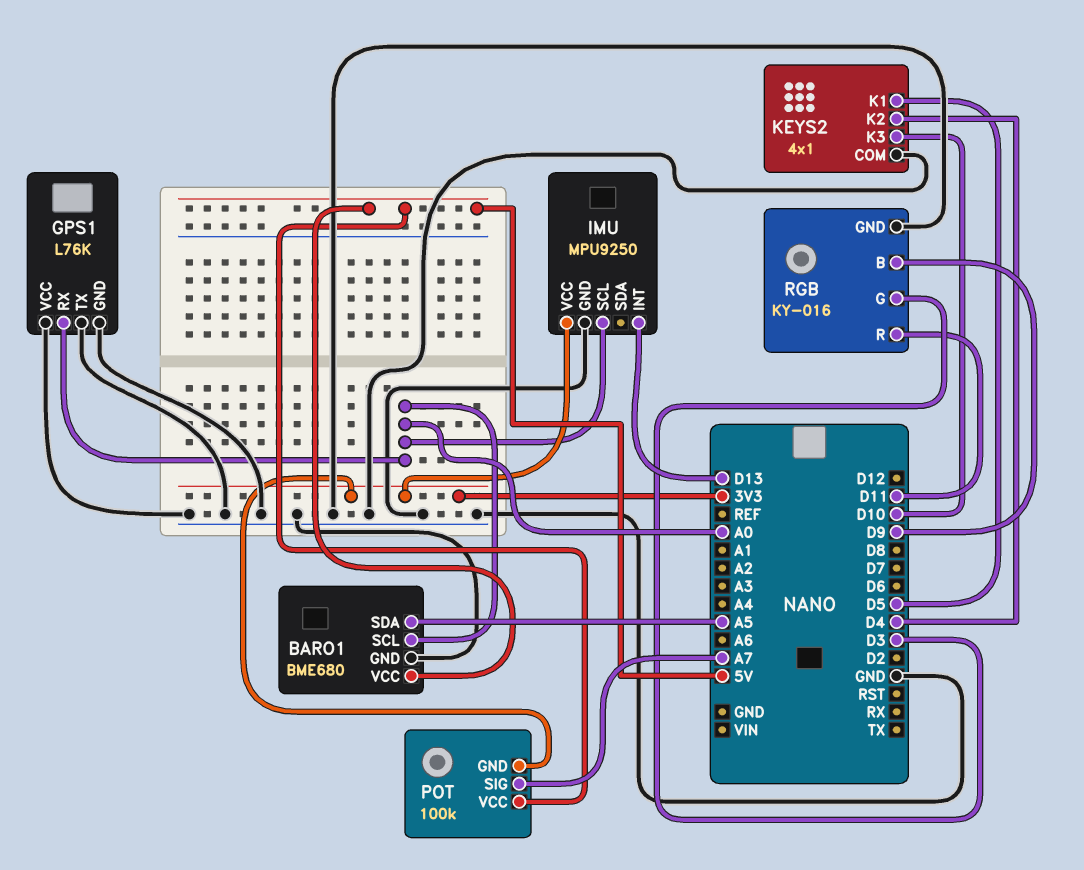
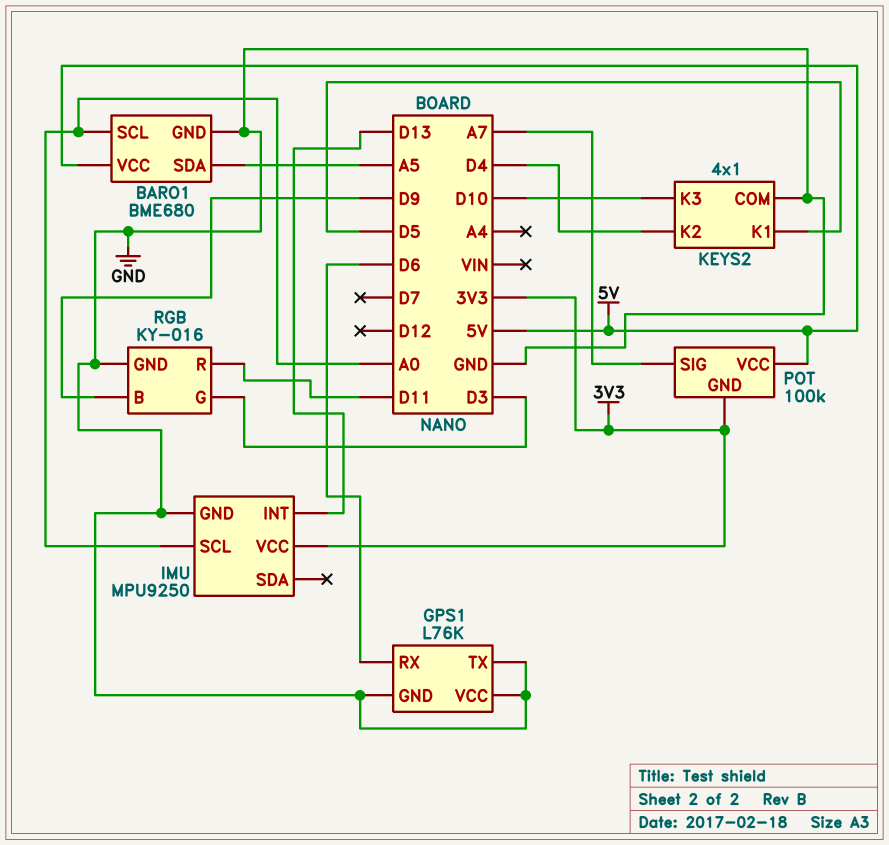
GPS1 pin RX: A0 -> D6

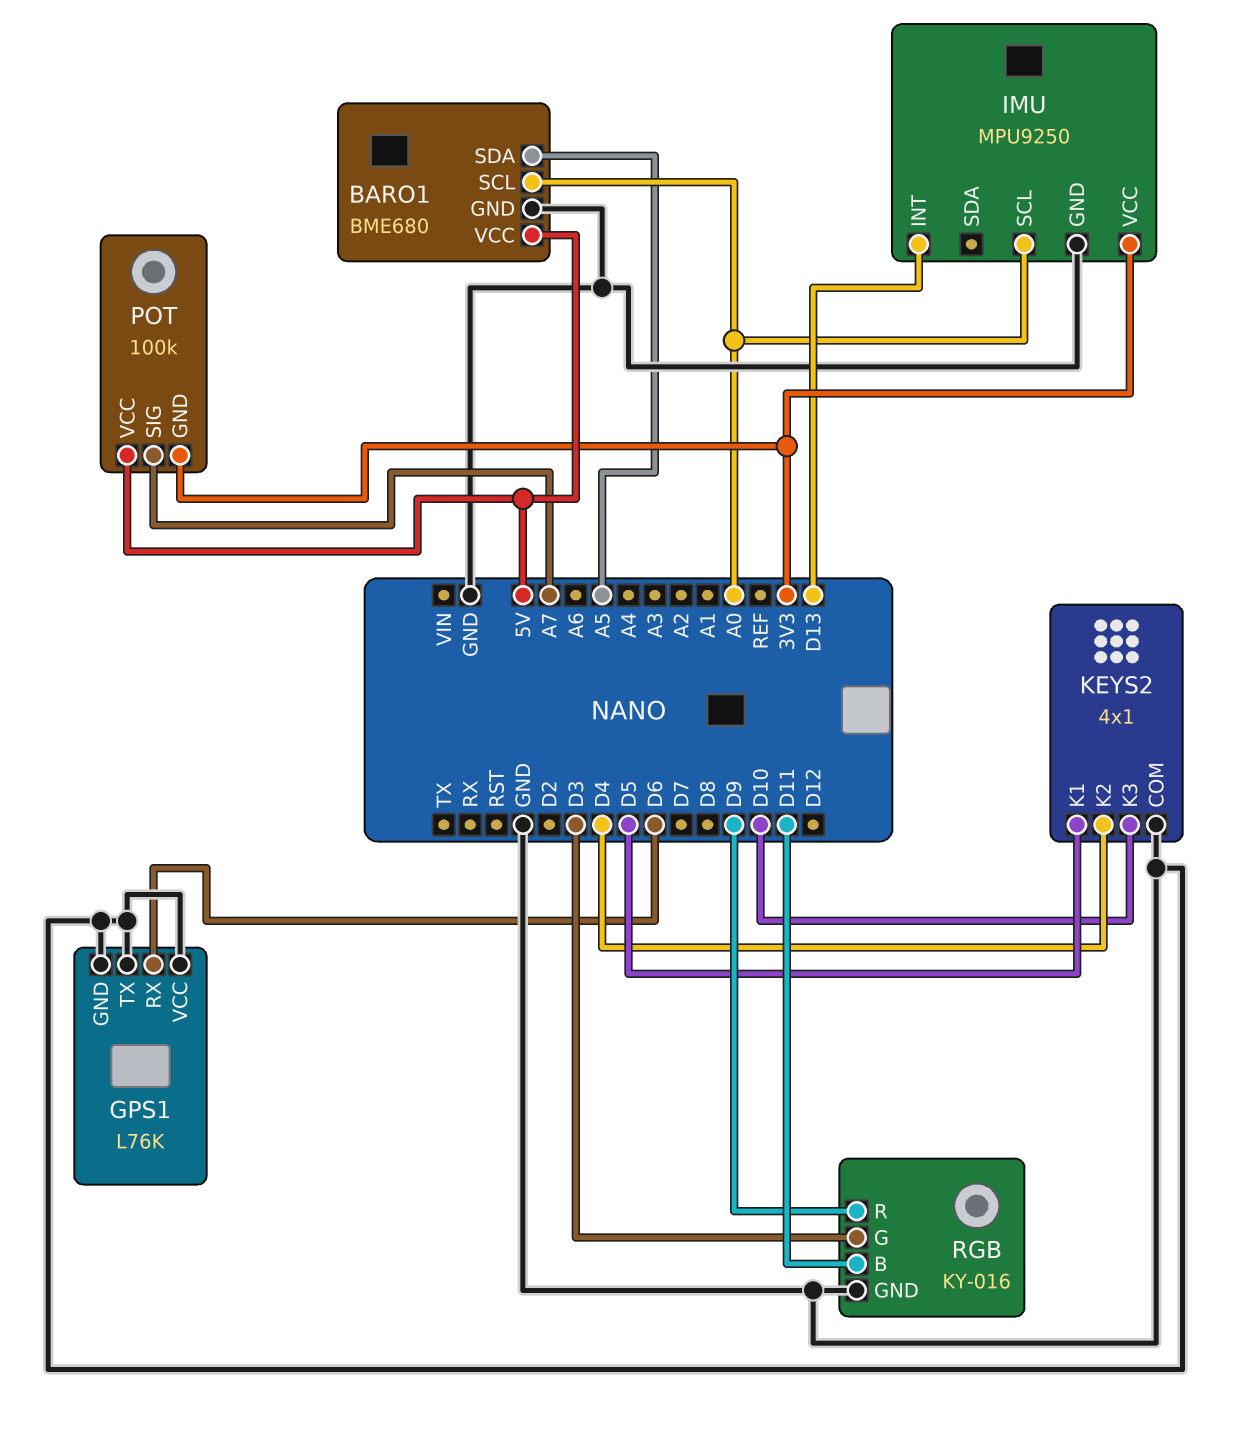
RGB pin B: D9 -> D11
RGB pin R: D11 -> D9

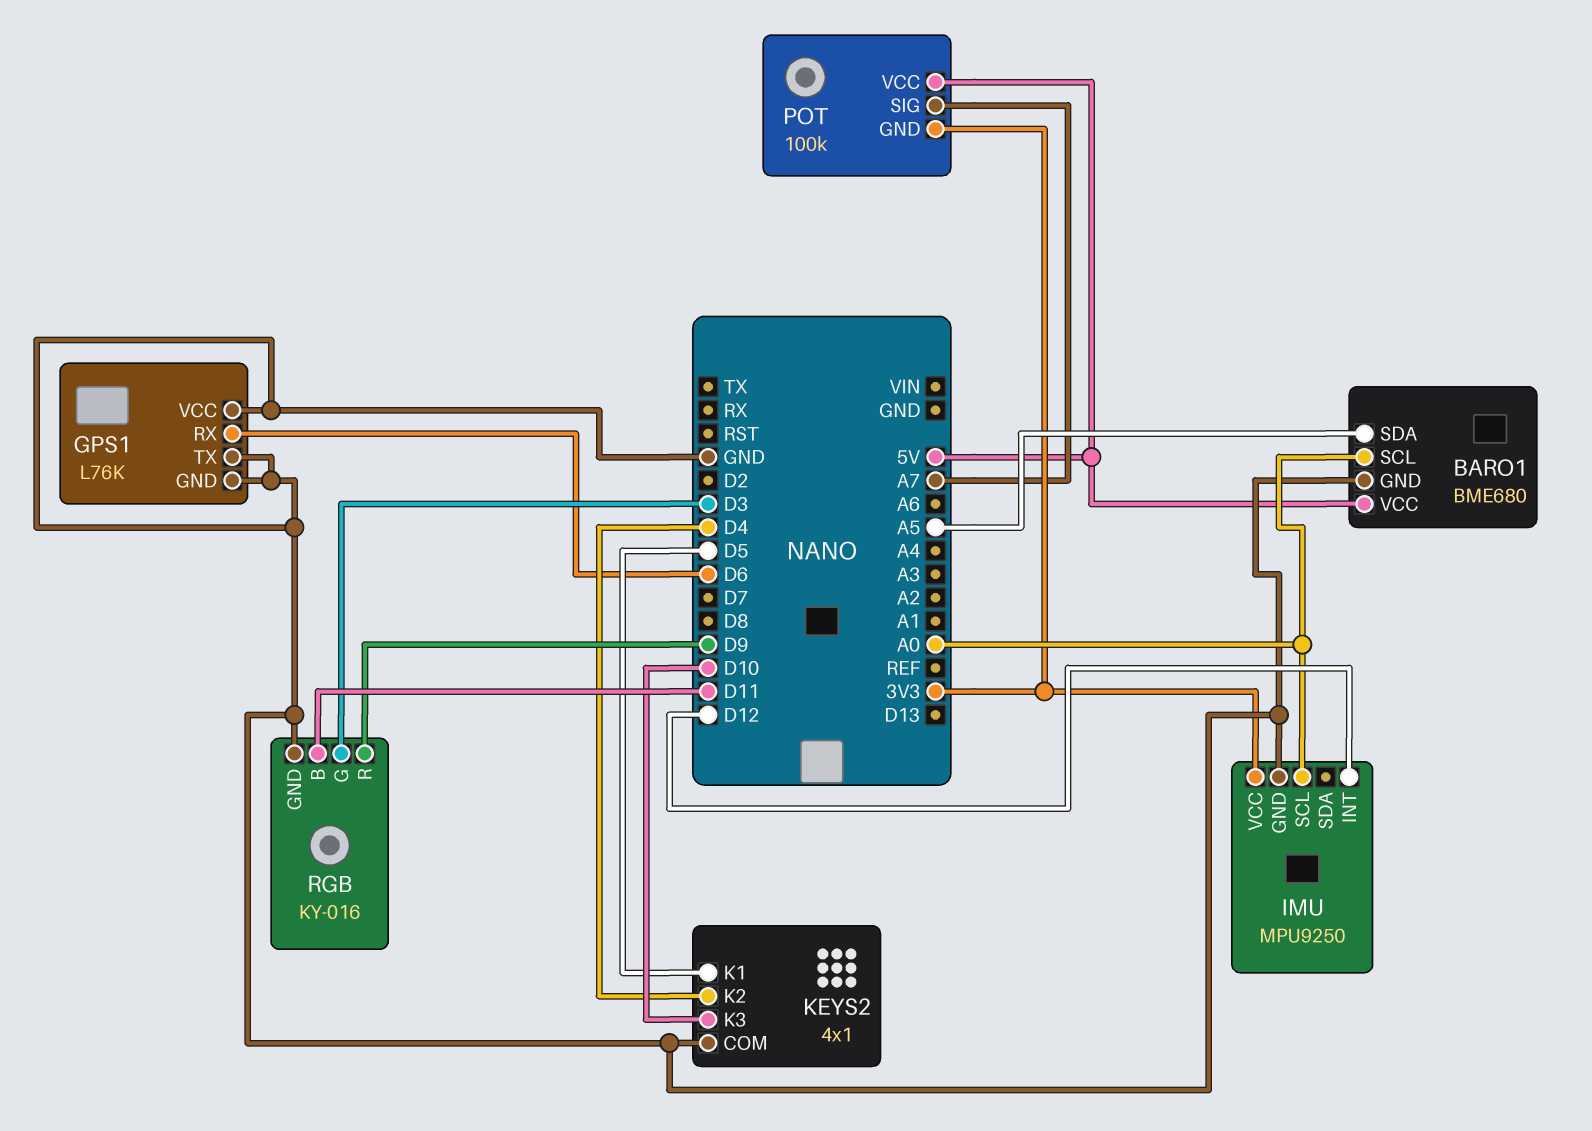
IMU pin INT: D13 -> D12

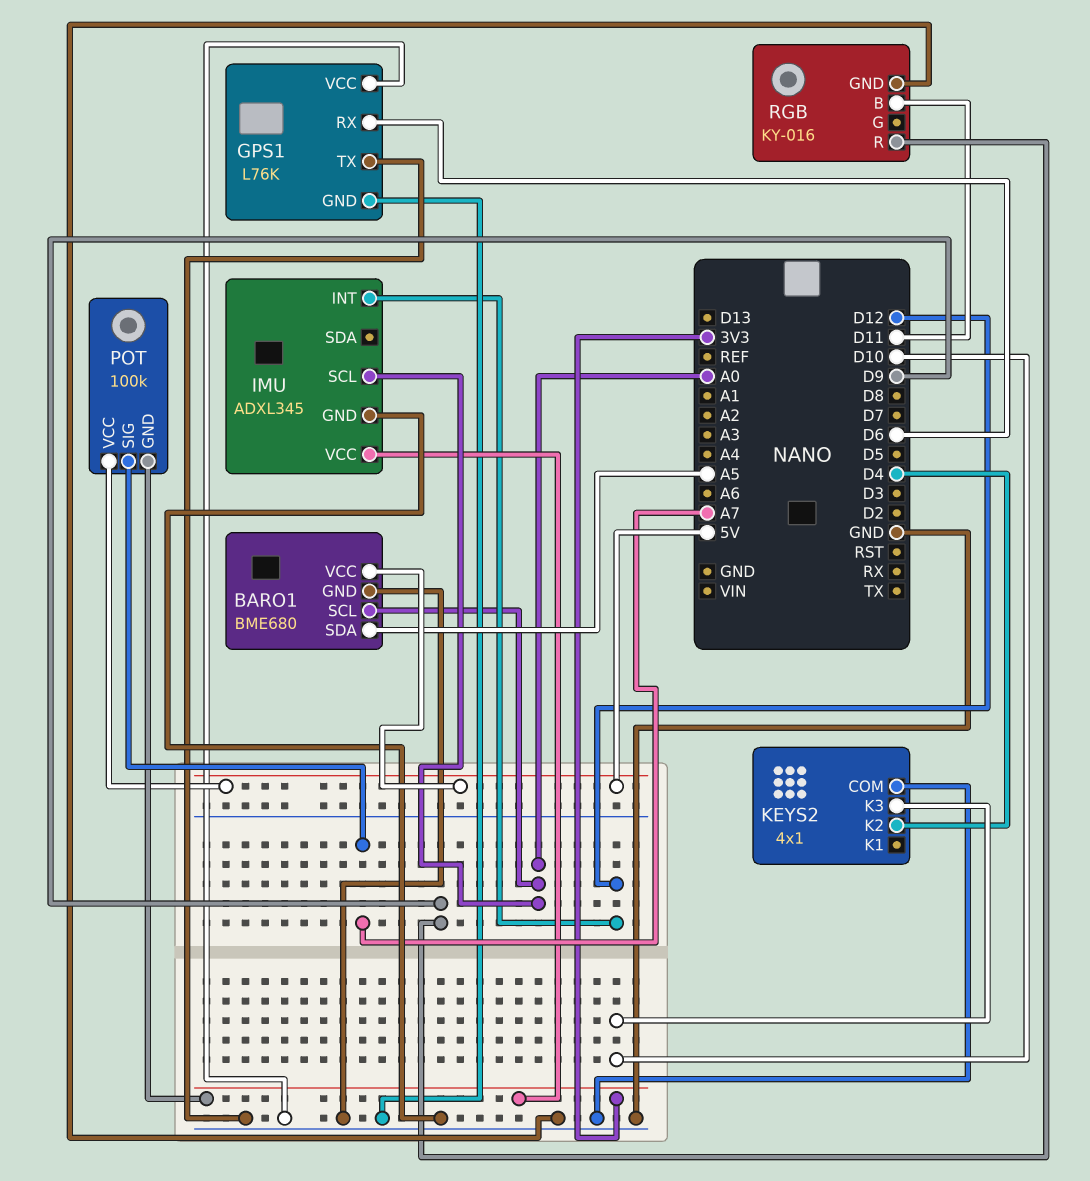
IMU: MPU9250 -> ADXL345
KEYS2 pin K1: D5 -> none
RGB pin G: D3 -> none

